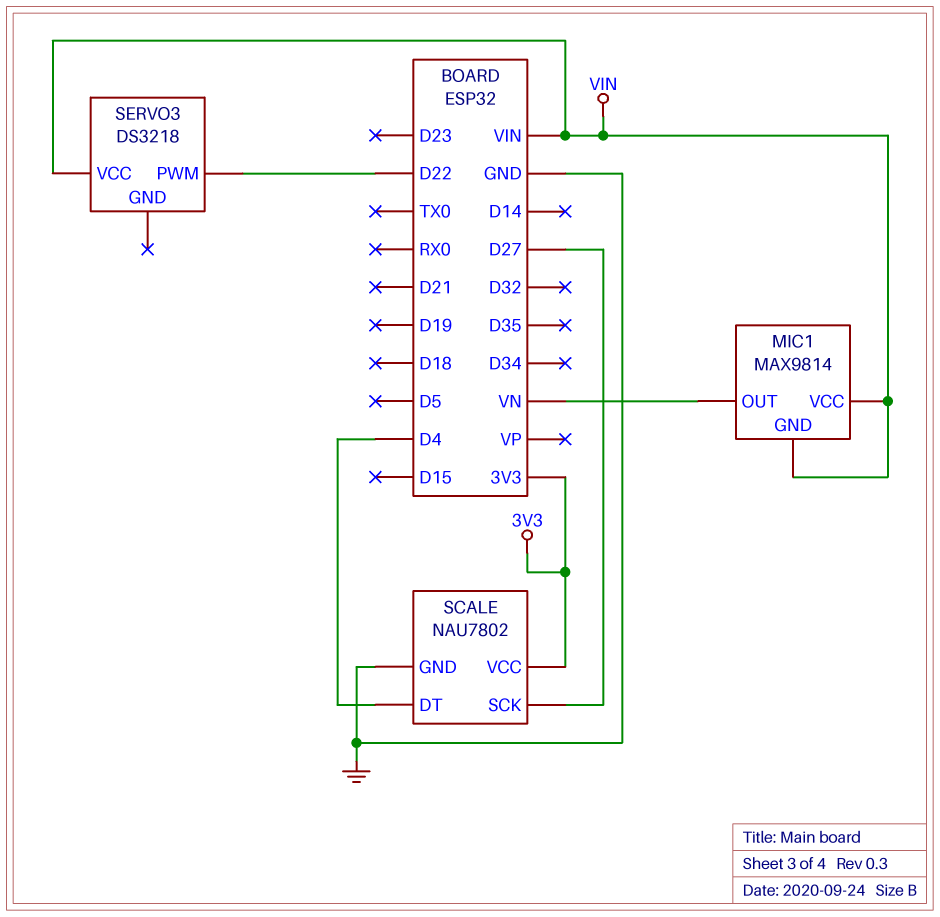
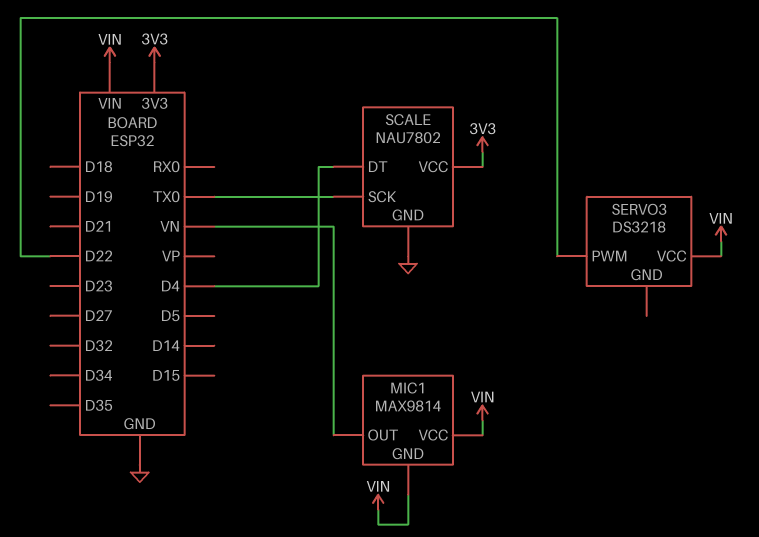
SCALE pin SCK: D27 -> TX0

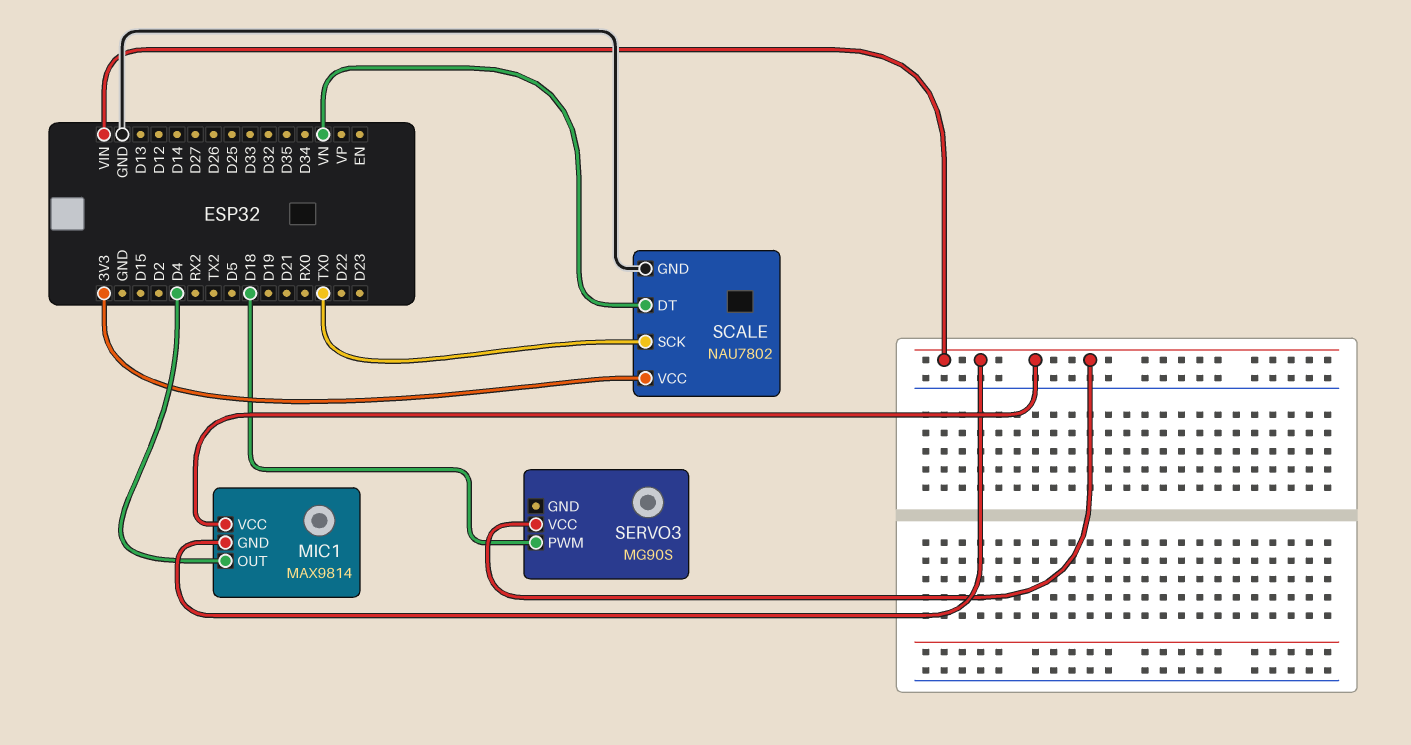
MIC1 pin OUT: VN -> D4
SCALE pin DT: D4 -> VN
SERVO3: DS3218 -> MG90S
SERVO3 pin PWM: D22 -> D18

